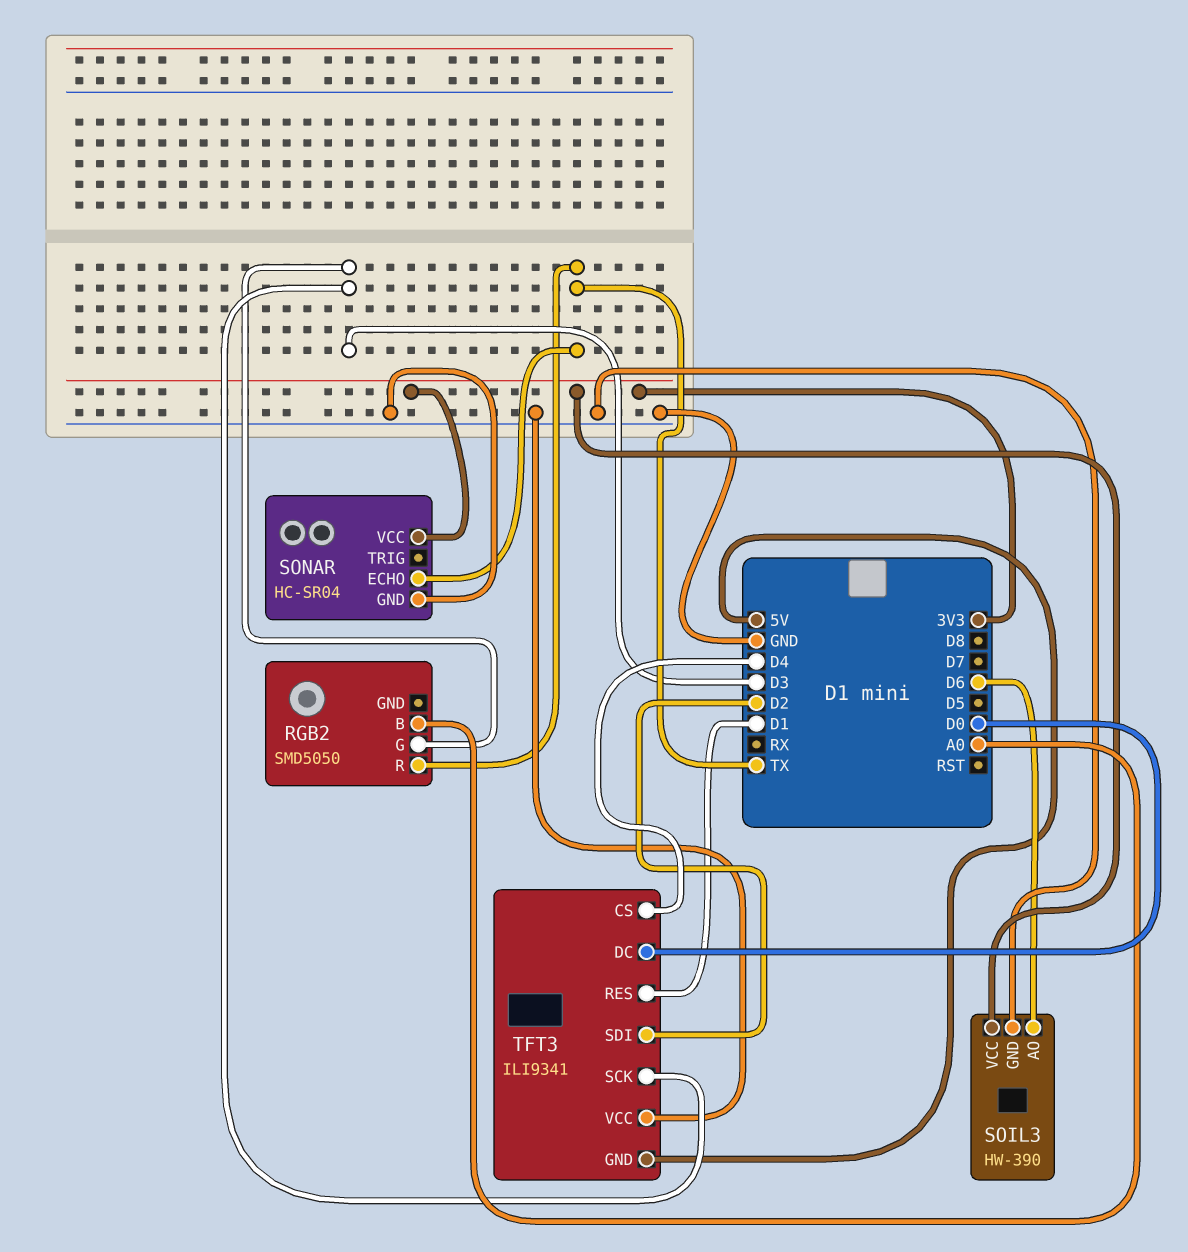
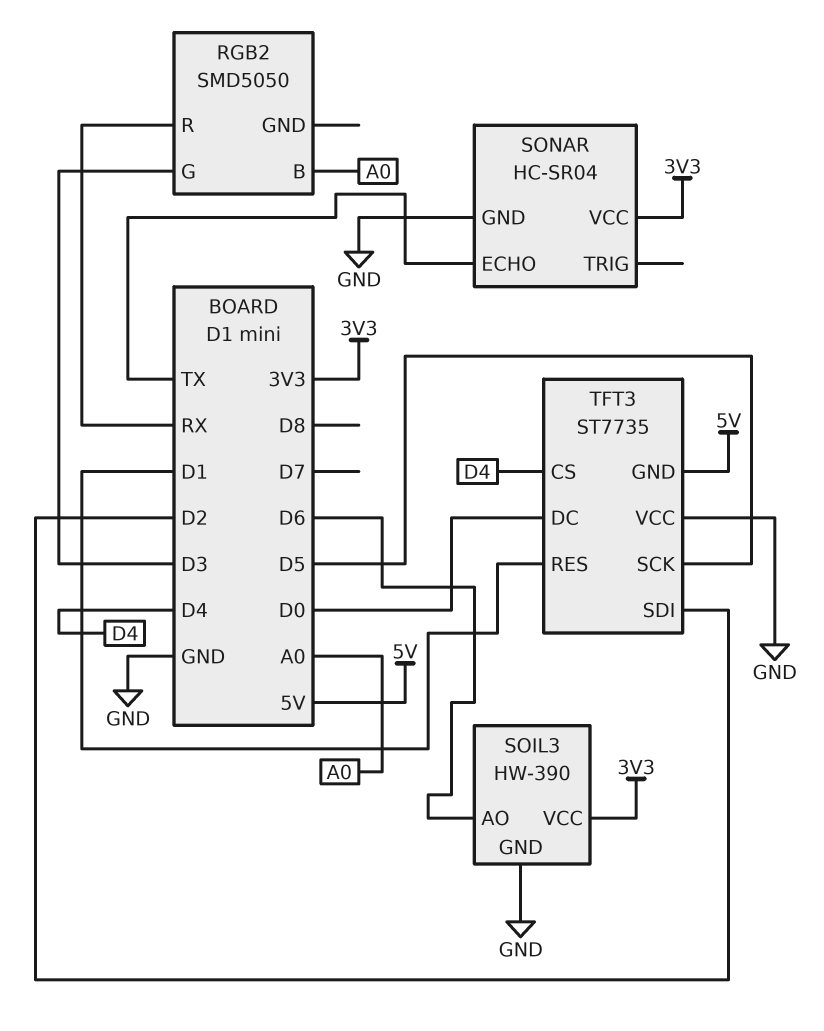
RGB2 pin R: TX -> RX
TFT3: ILI9341 -> ST7735
TFT3 pin SCK: D3 -> D5

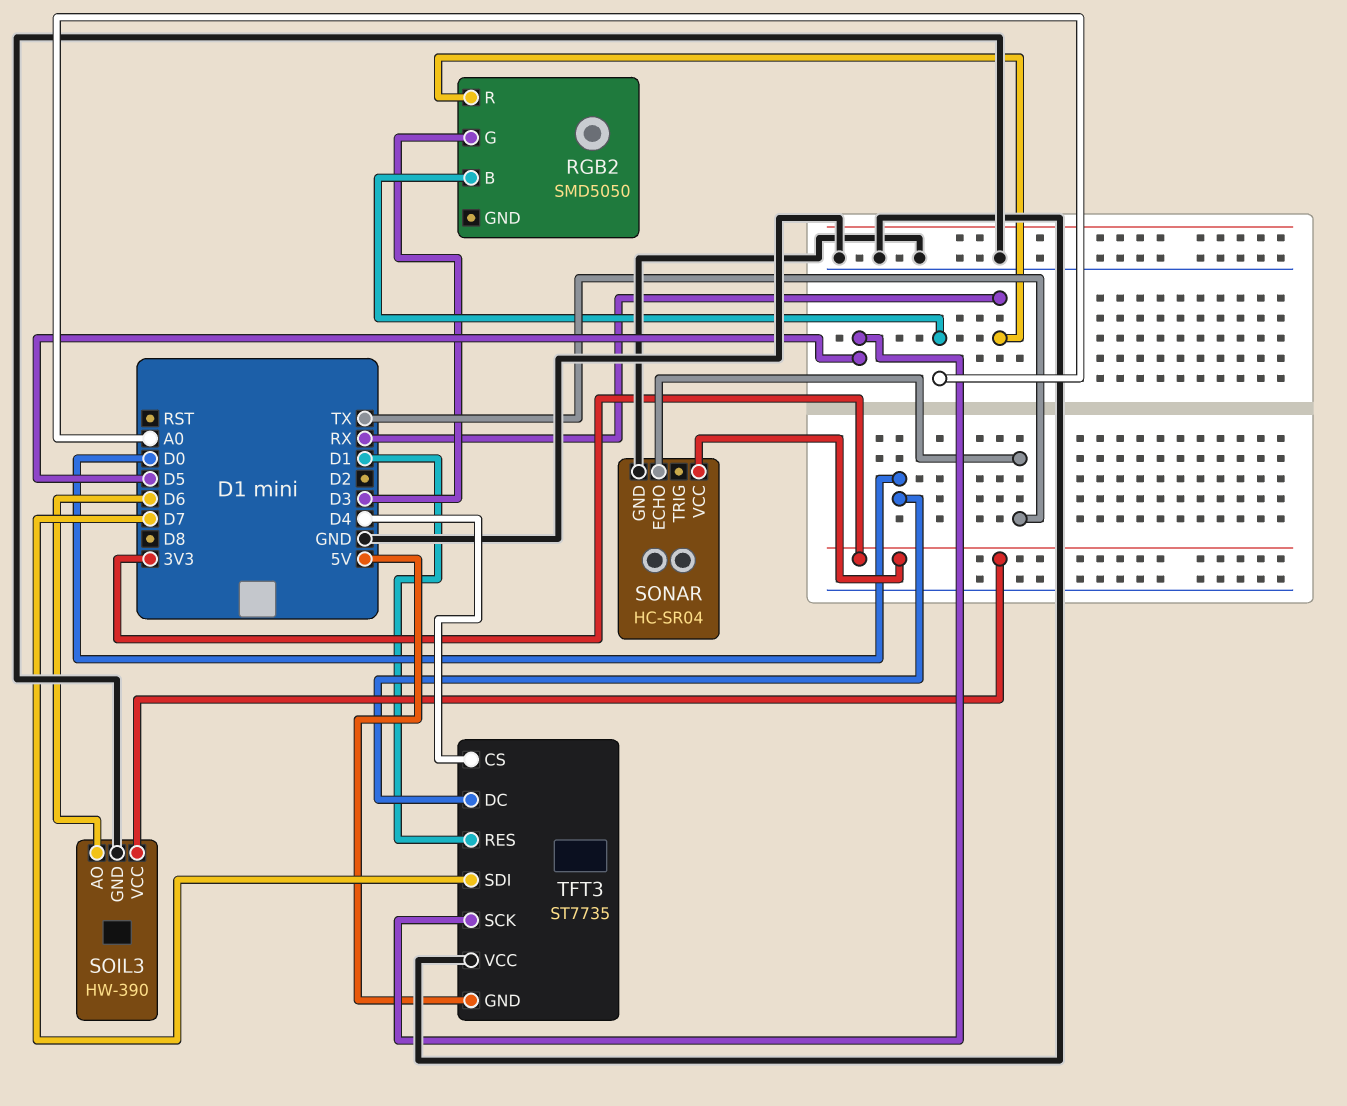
TFT3 pin SDI: D2 -> D7

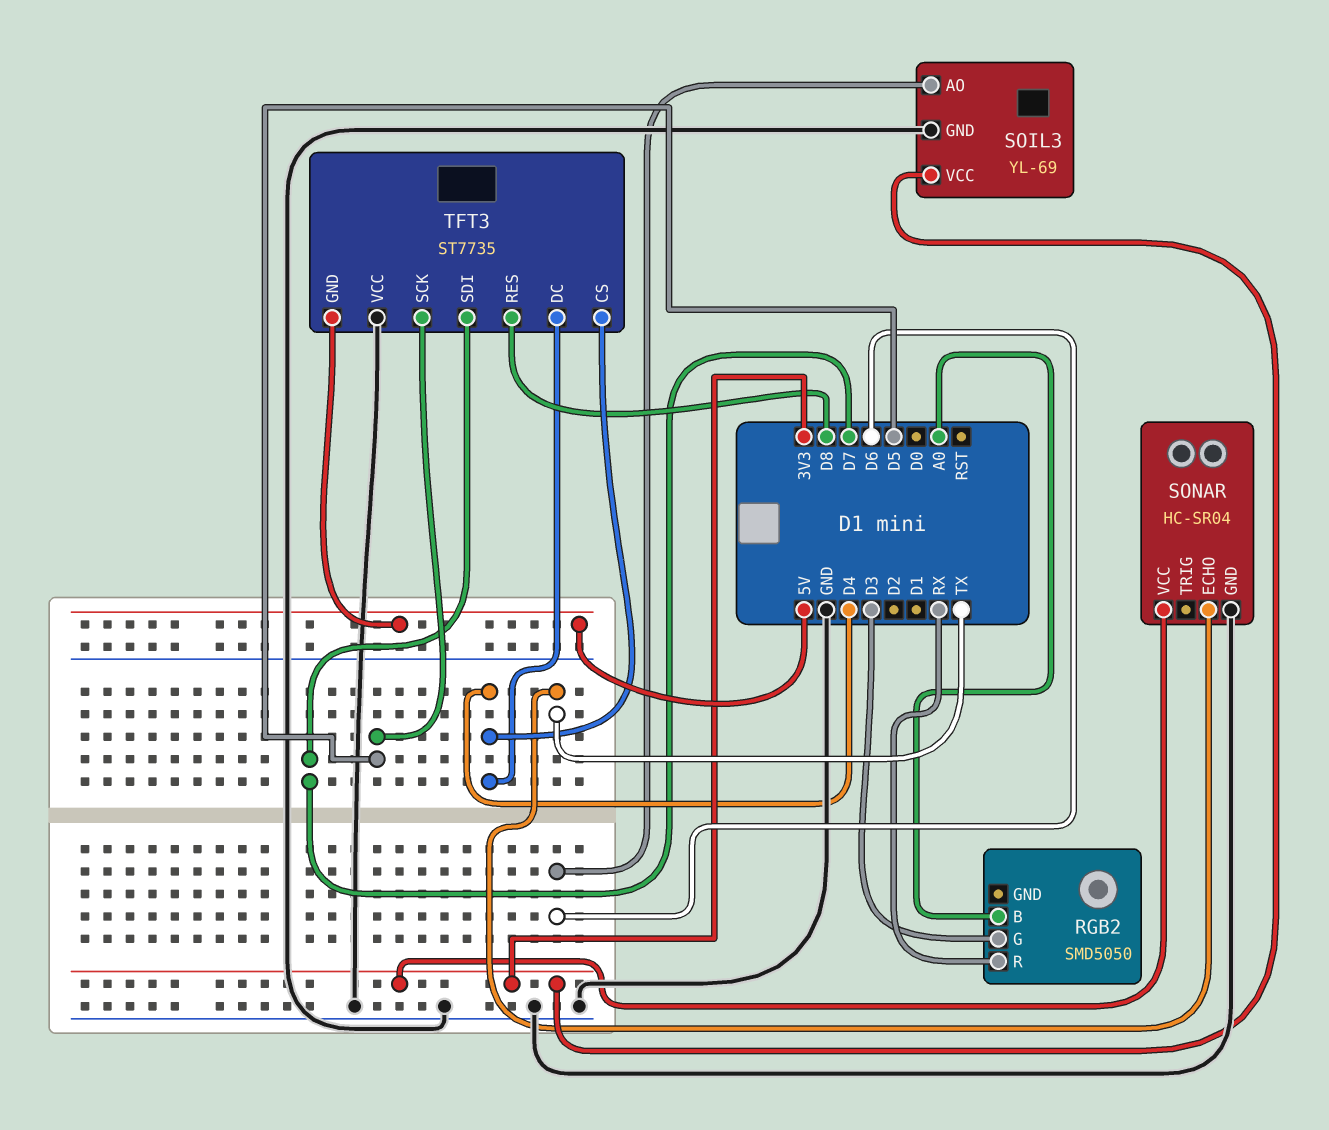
SOIL3: HW-390 -> YL-69
TFT3 pin DC: D0 -> D4
TFT3 pin RES: D1 -> D8

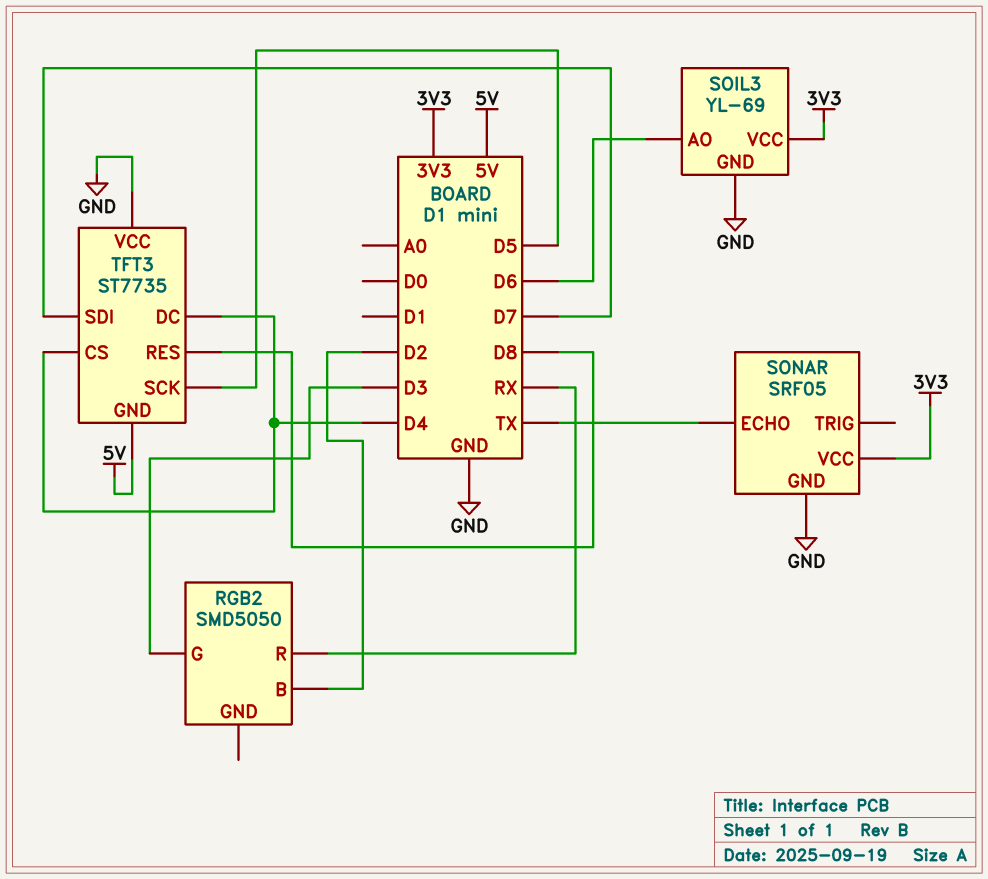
RGB2 pin B: A0 -> D2
SONAR: HC-SR04 -> SRF05

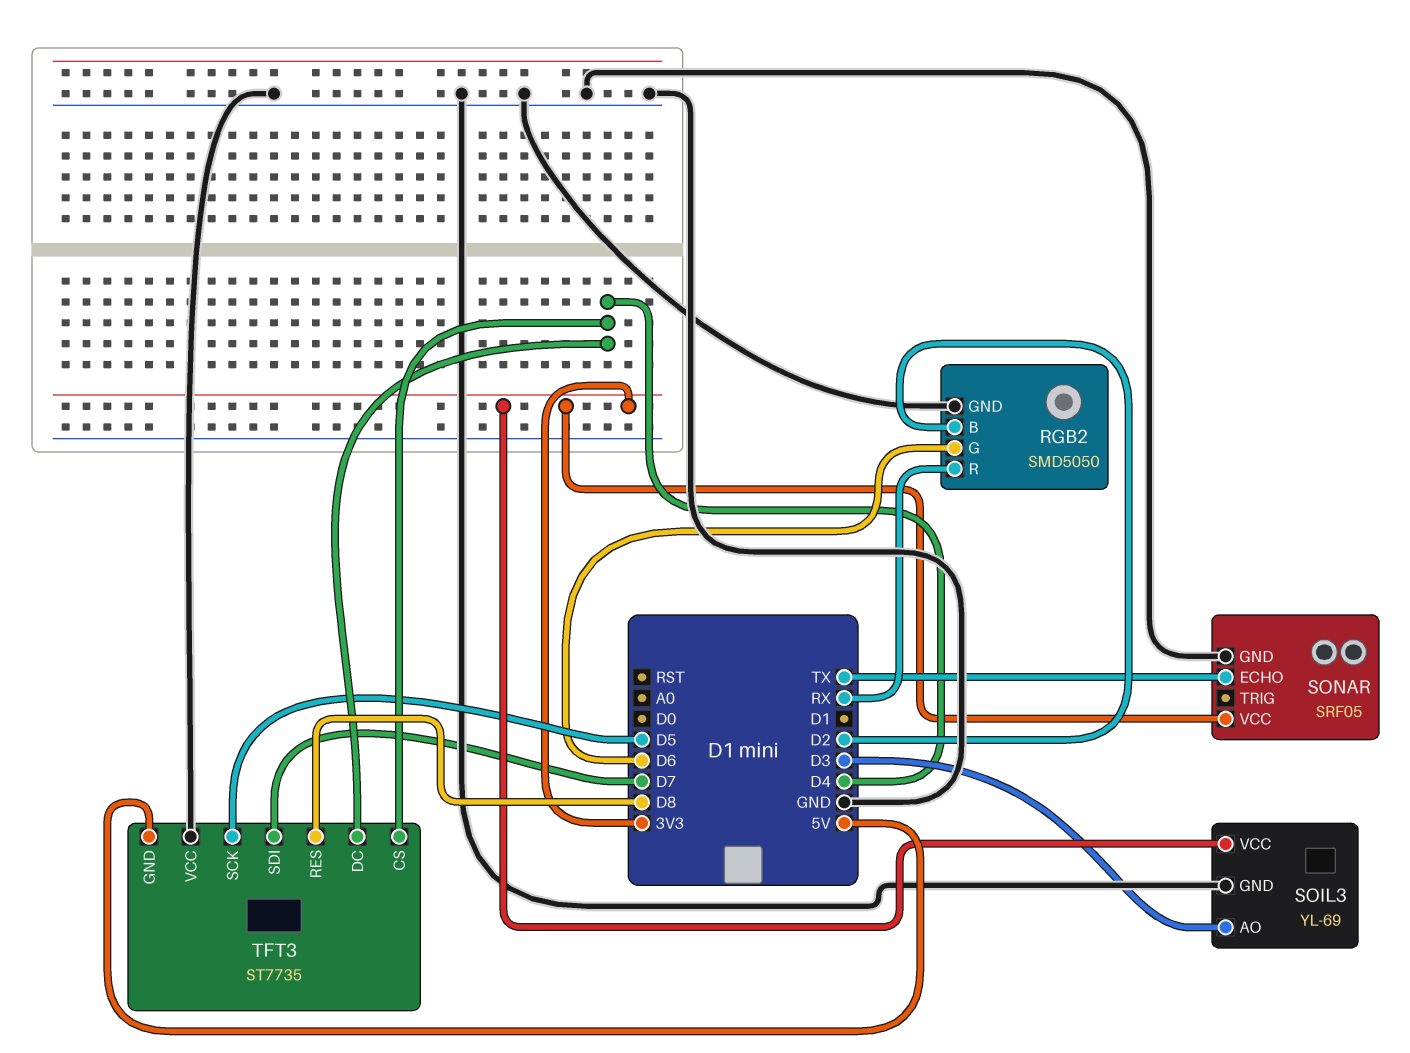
RGB2 pin G: D3 -> D6
RGB2 pin GND: none -> GND
SOIL3 pin AO: D6 -> D3

